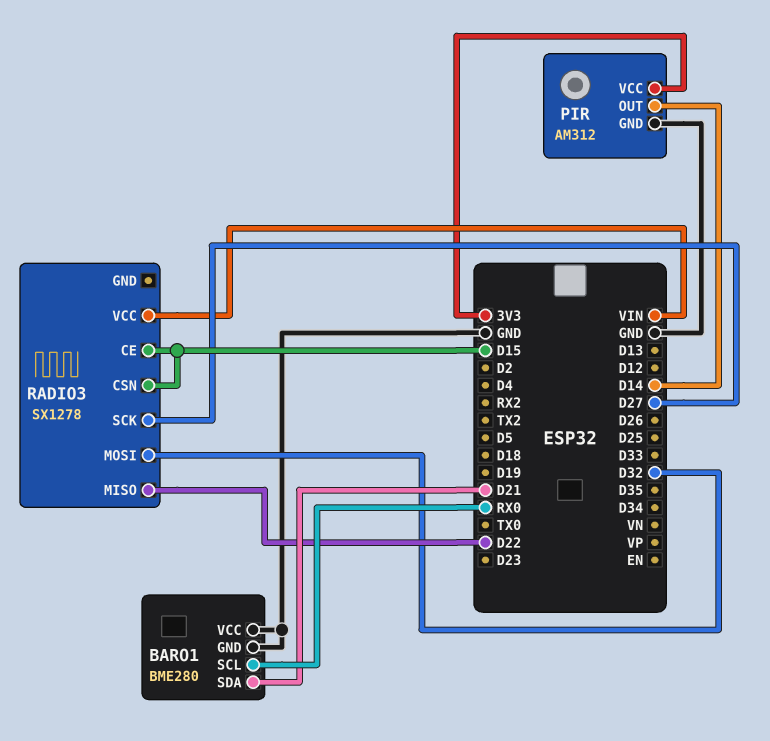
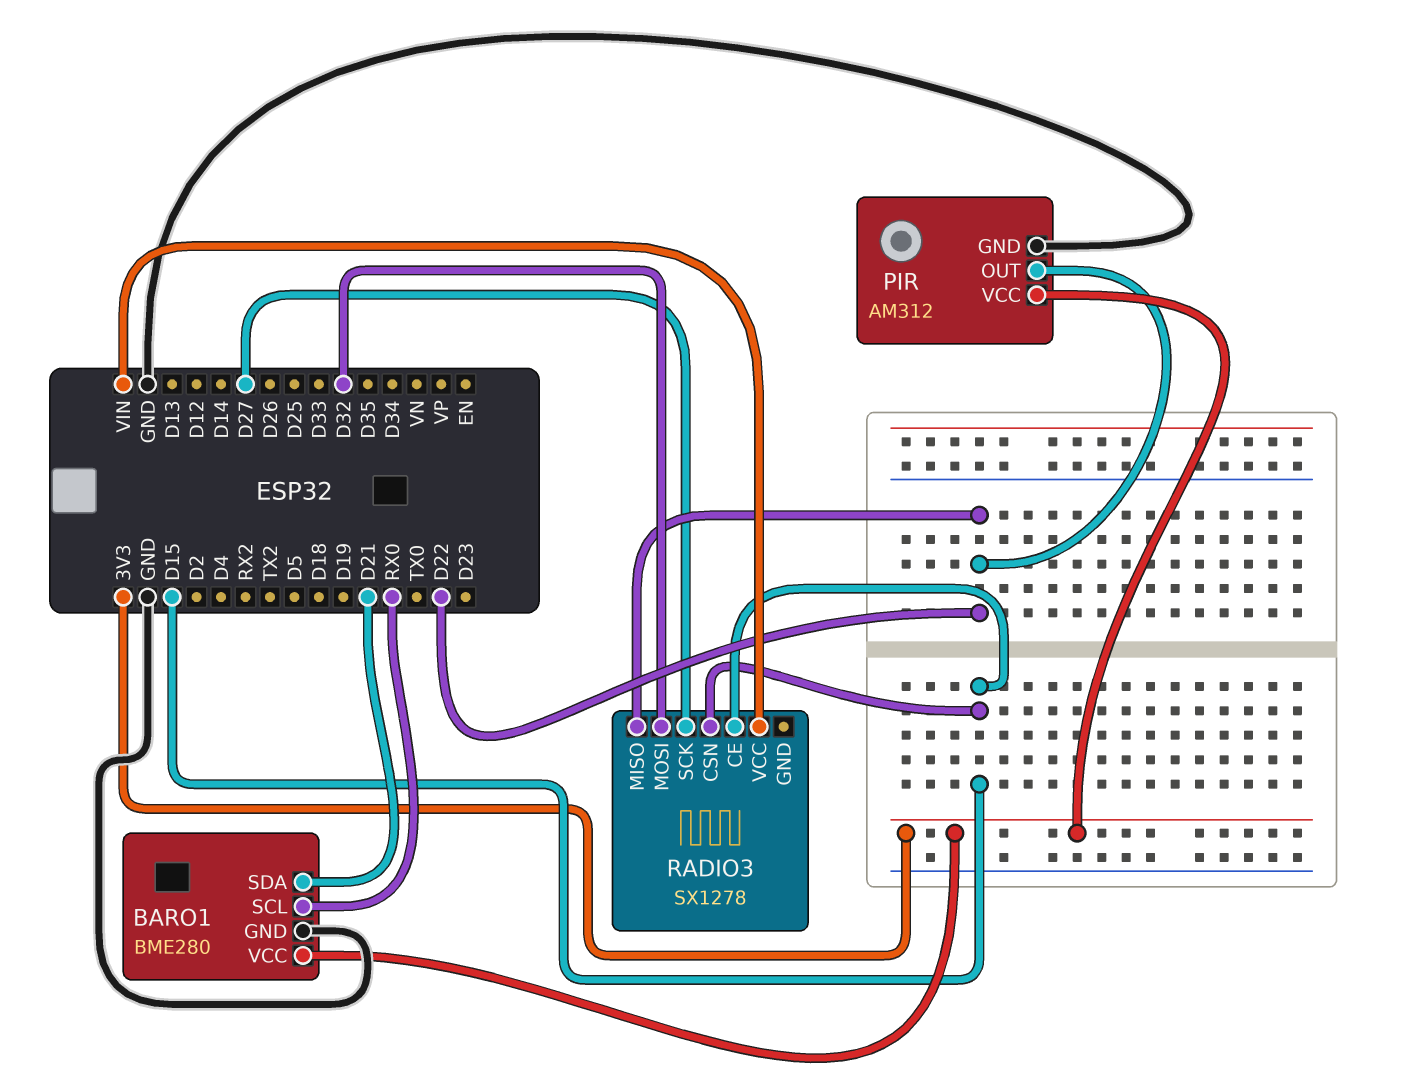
BARO1 pin VCC: GND -> 3V3
PIR pin OUT: D14 -> D22

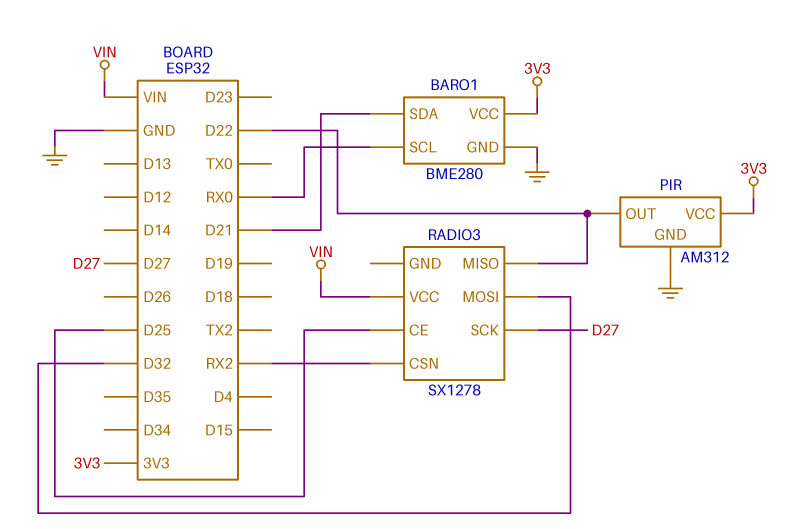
RADIO3 pin CE: D15 -> D25
RADIO3 pin CSN: D15 -> RX2

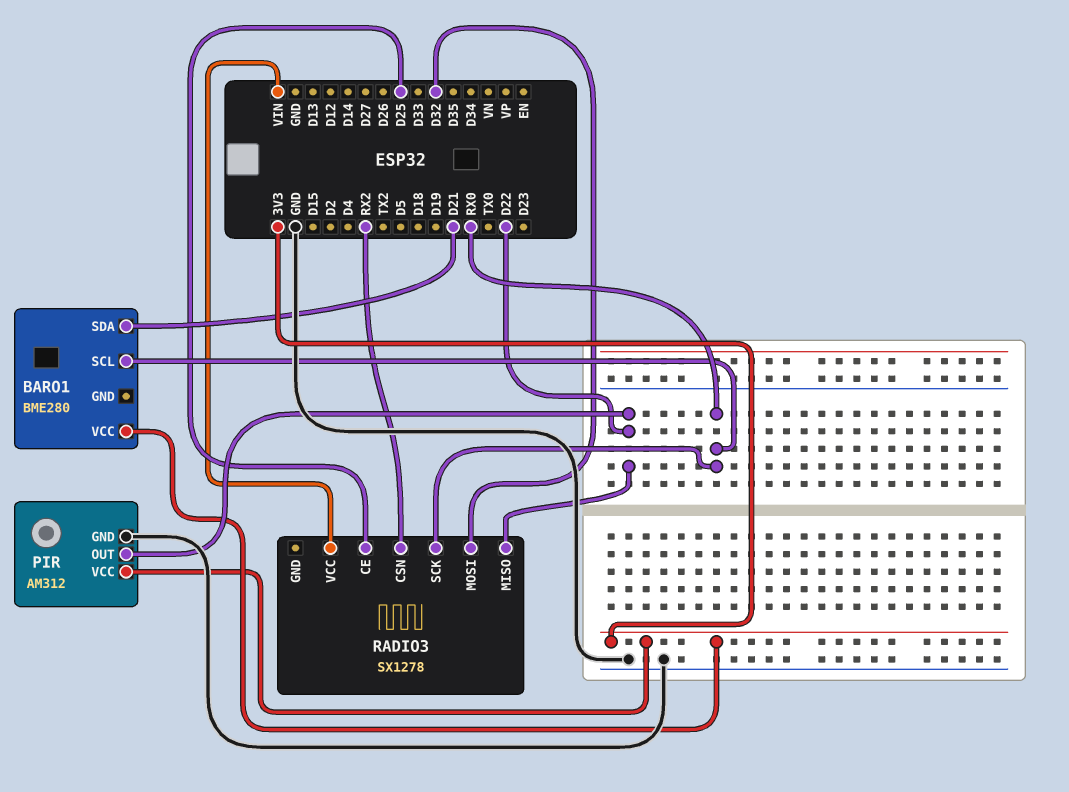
BARO1 pin GND: GND -> none
RADIO3 pin SCK: D27 -> RX0

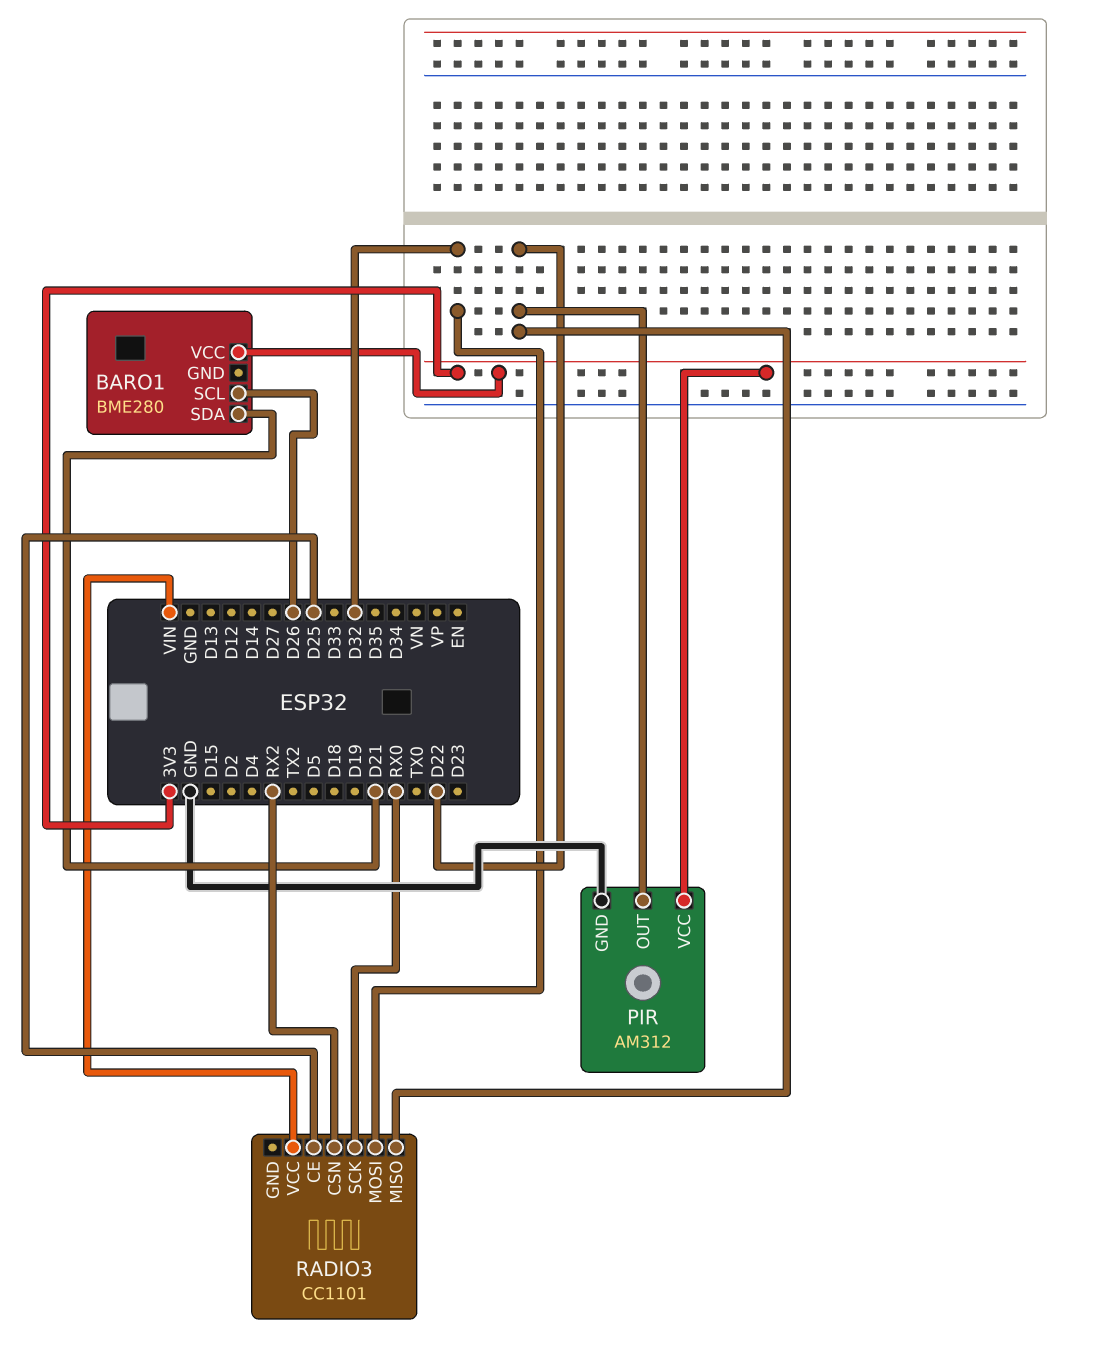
BARO1 pin SCL: RX0 -> D26
RADIO3: SX1278 -> CC1101

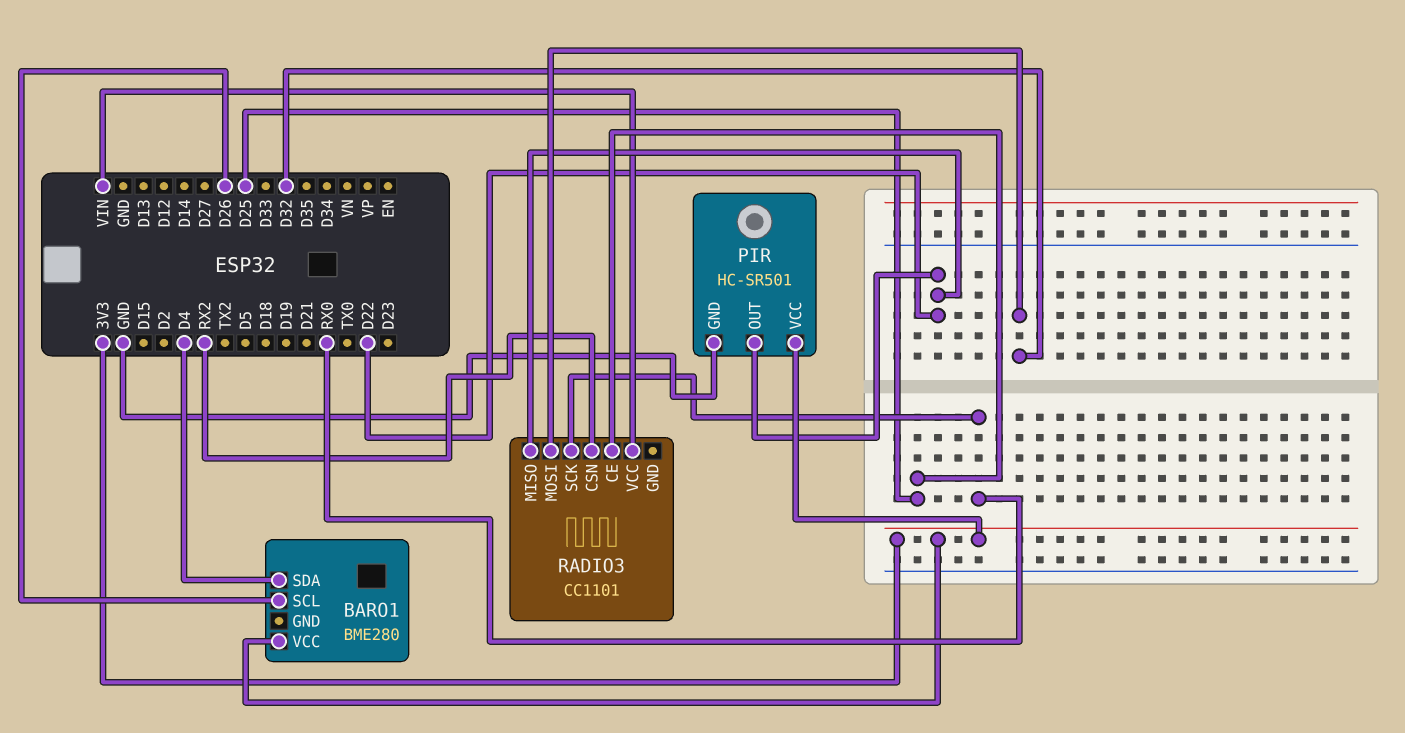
BARO1 pin SDA: D21 -> D4
PIR: AM312 -> HC-SR501

